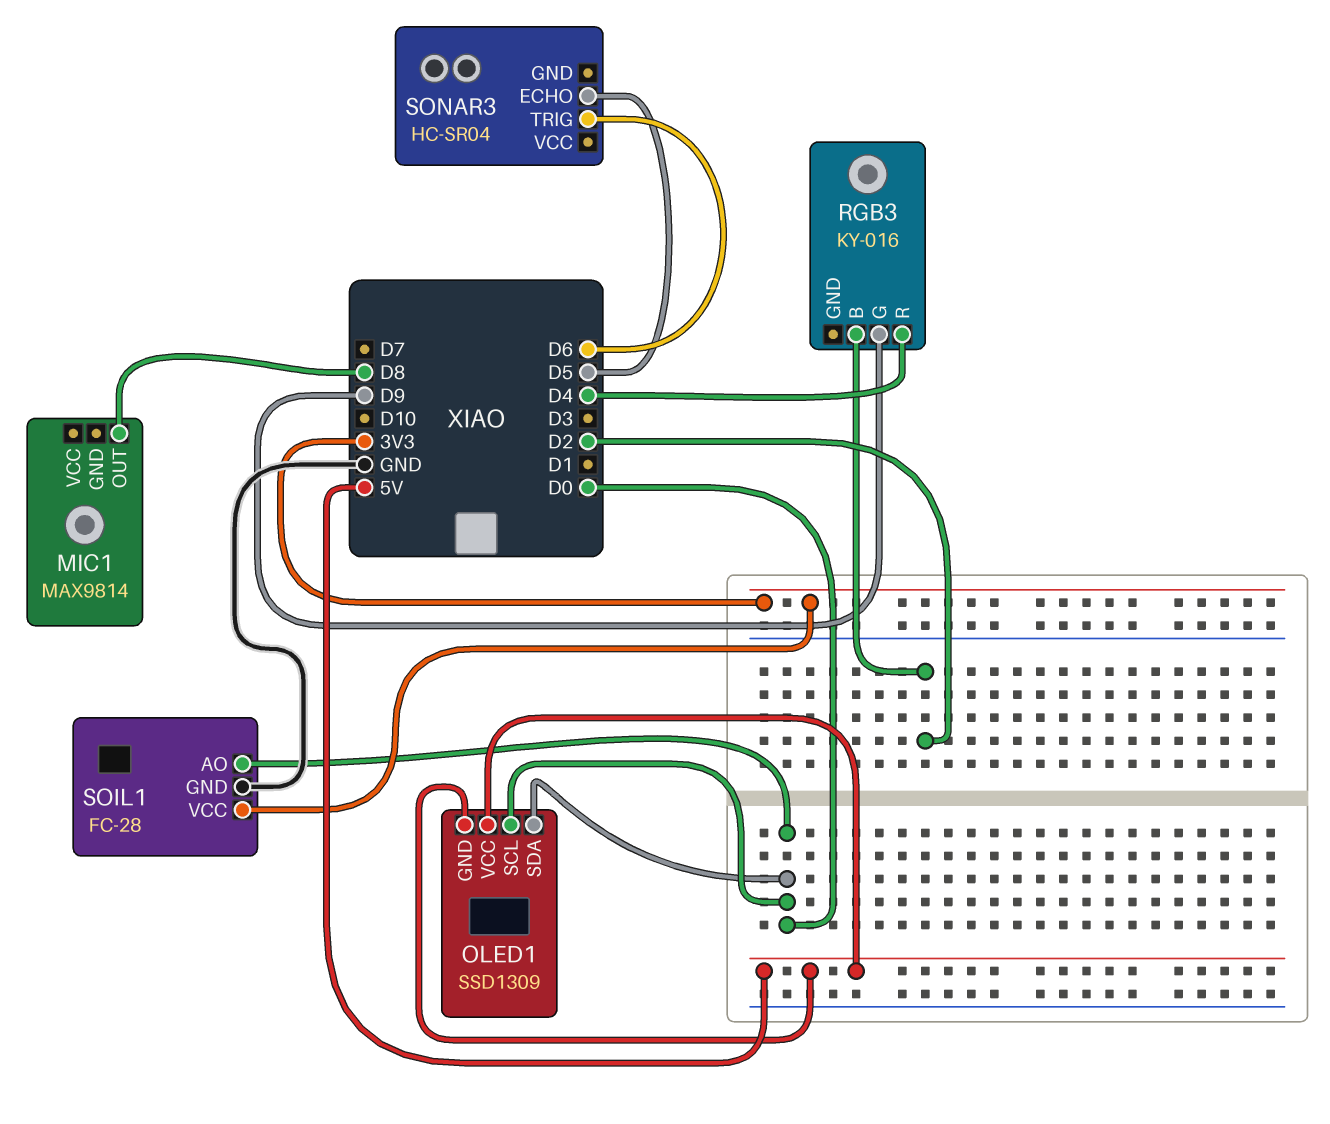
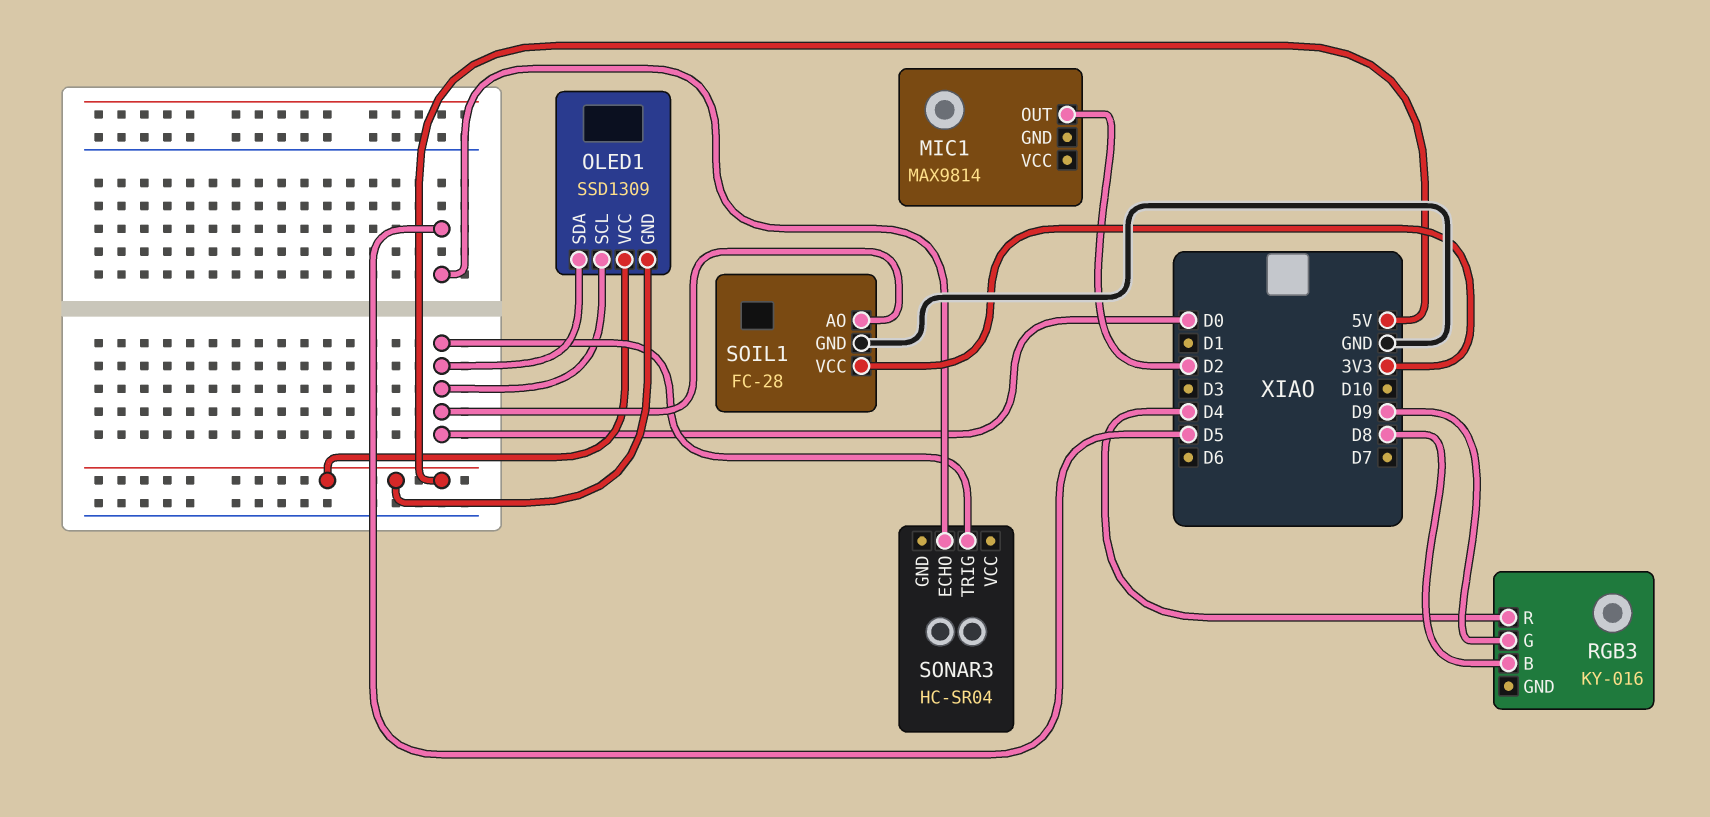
MIC1 pin OUT: D8 -> D2
RGB3 pin B: D2 -> D8
SONAR3 pin TRIG: D6 -> D0

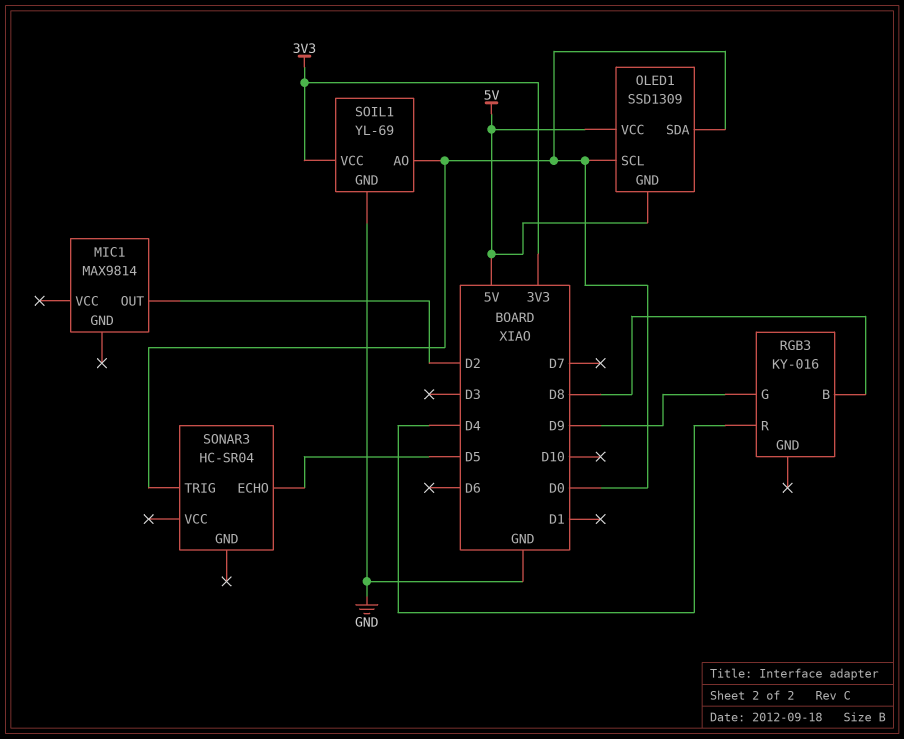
SOIL1: FC-28 -> YL-69

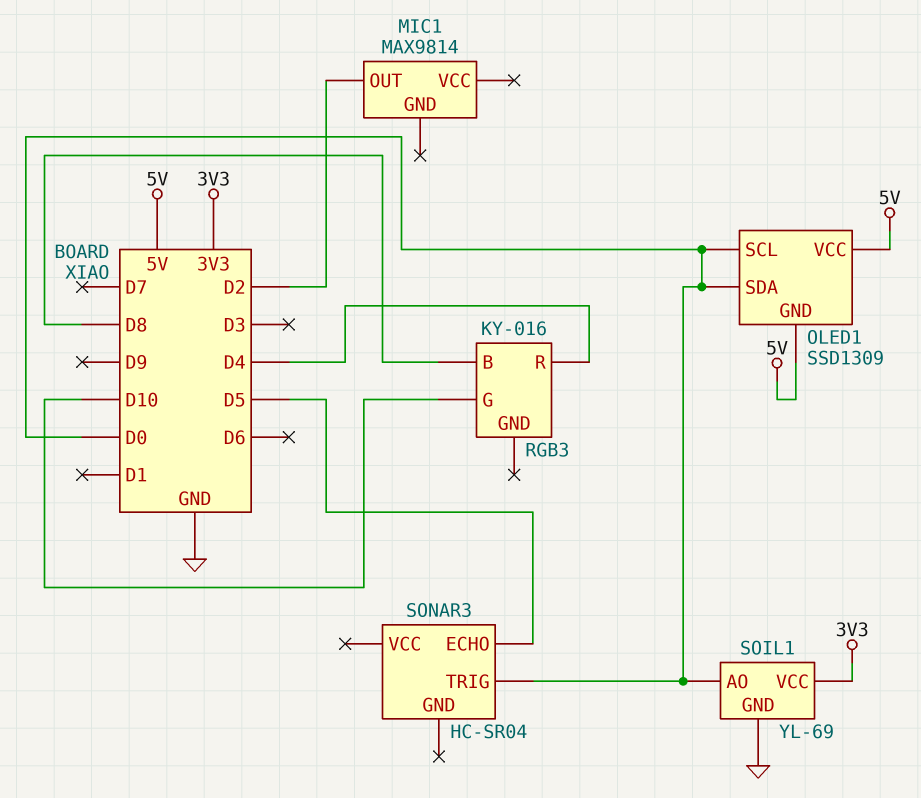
RGB3 pin G: D9 -> D10

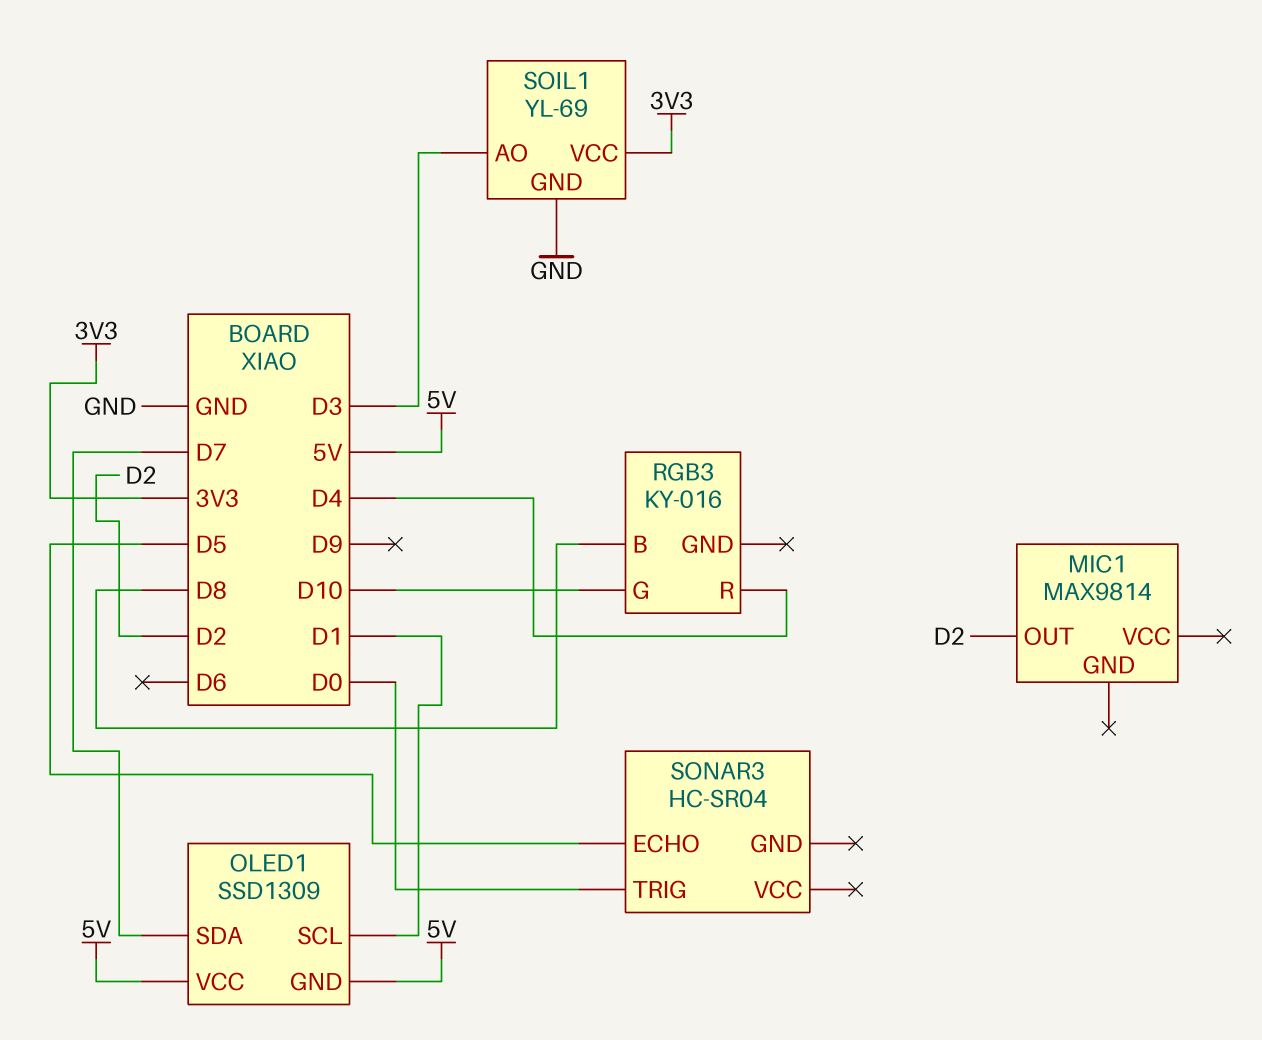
OLED1 pin SCL: D0 -> D1
OLED1 pin SDA: D0 -> D7
SOIL1 pin AO: D0 -> D3

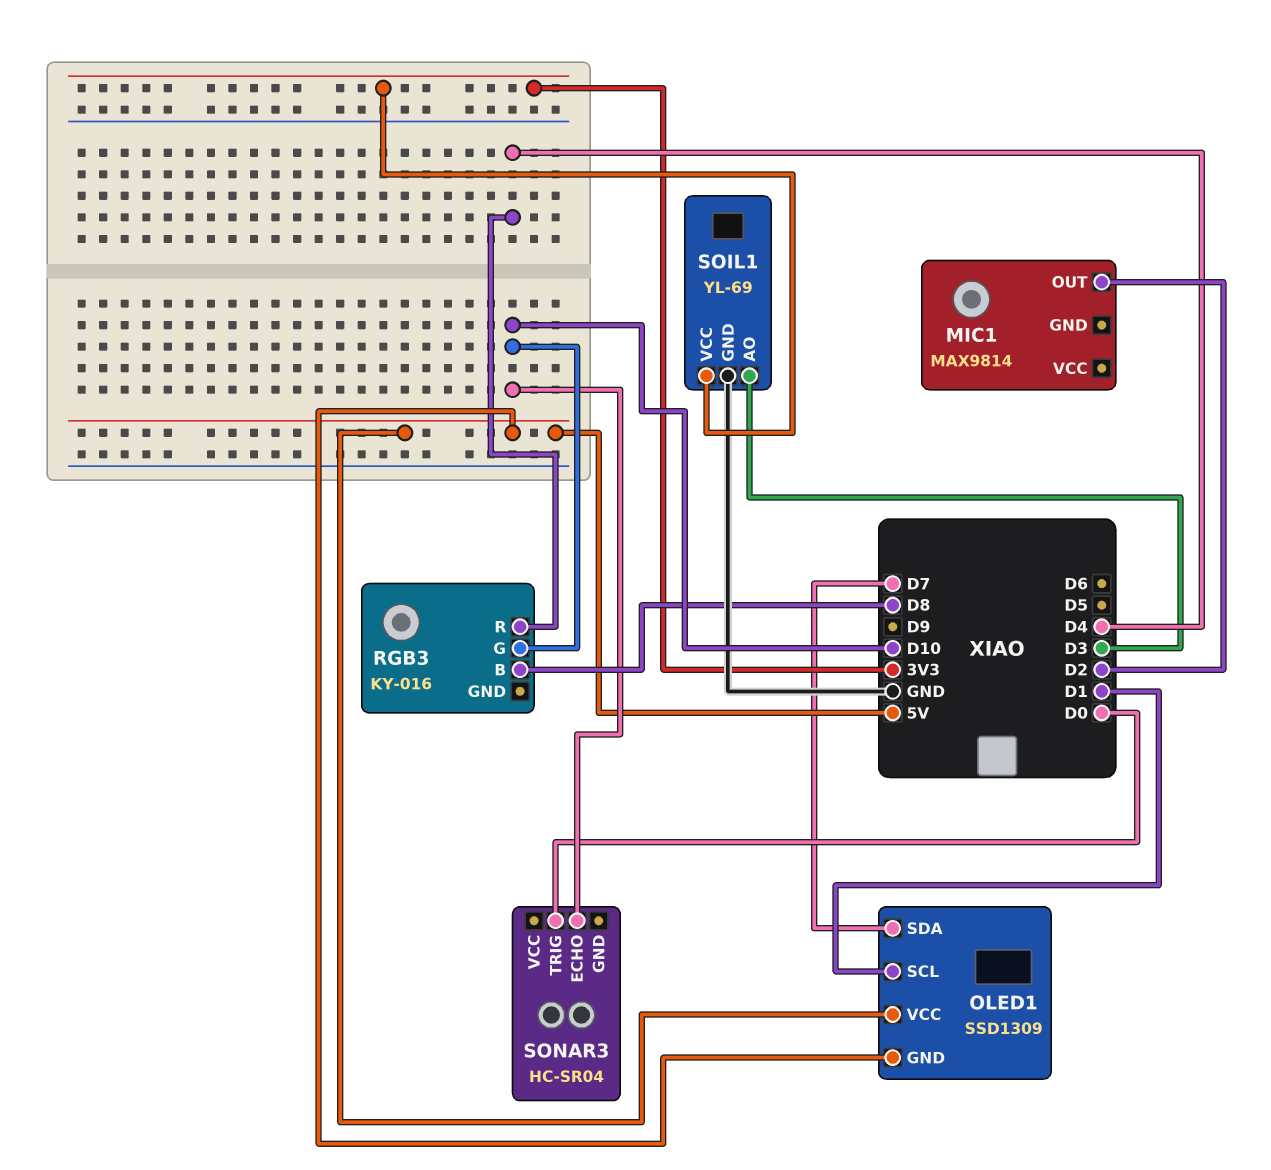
SONAR3 pin ECHO: D5 -> D10

